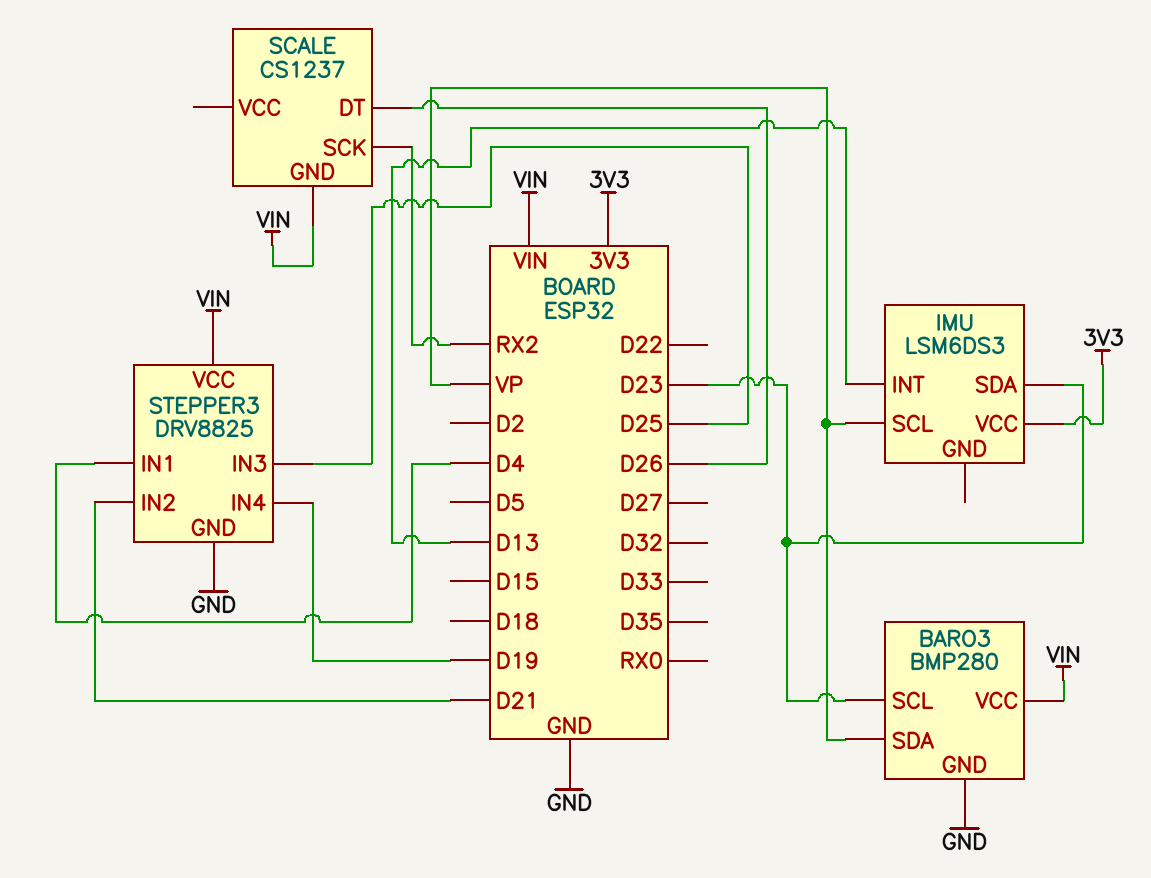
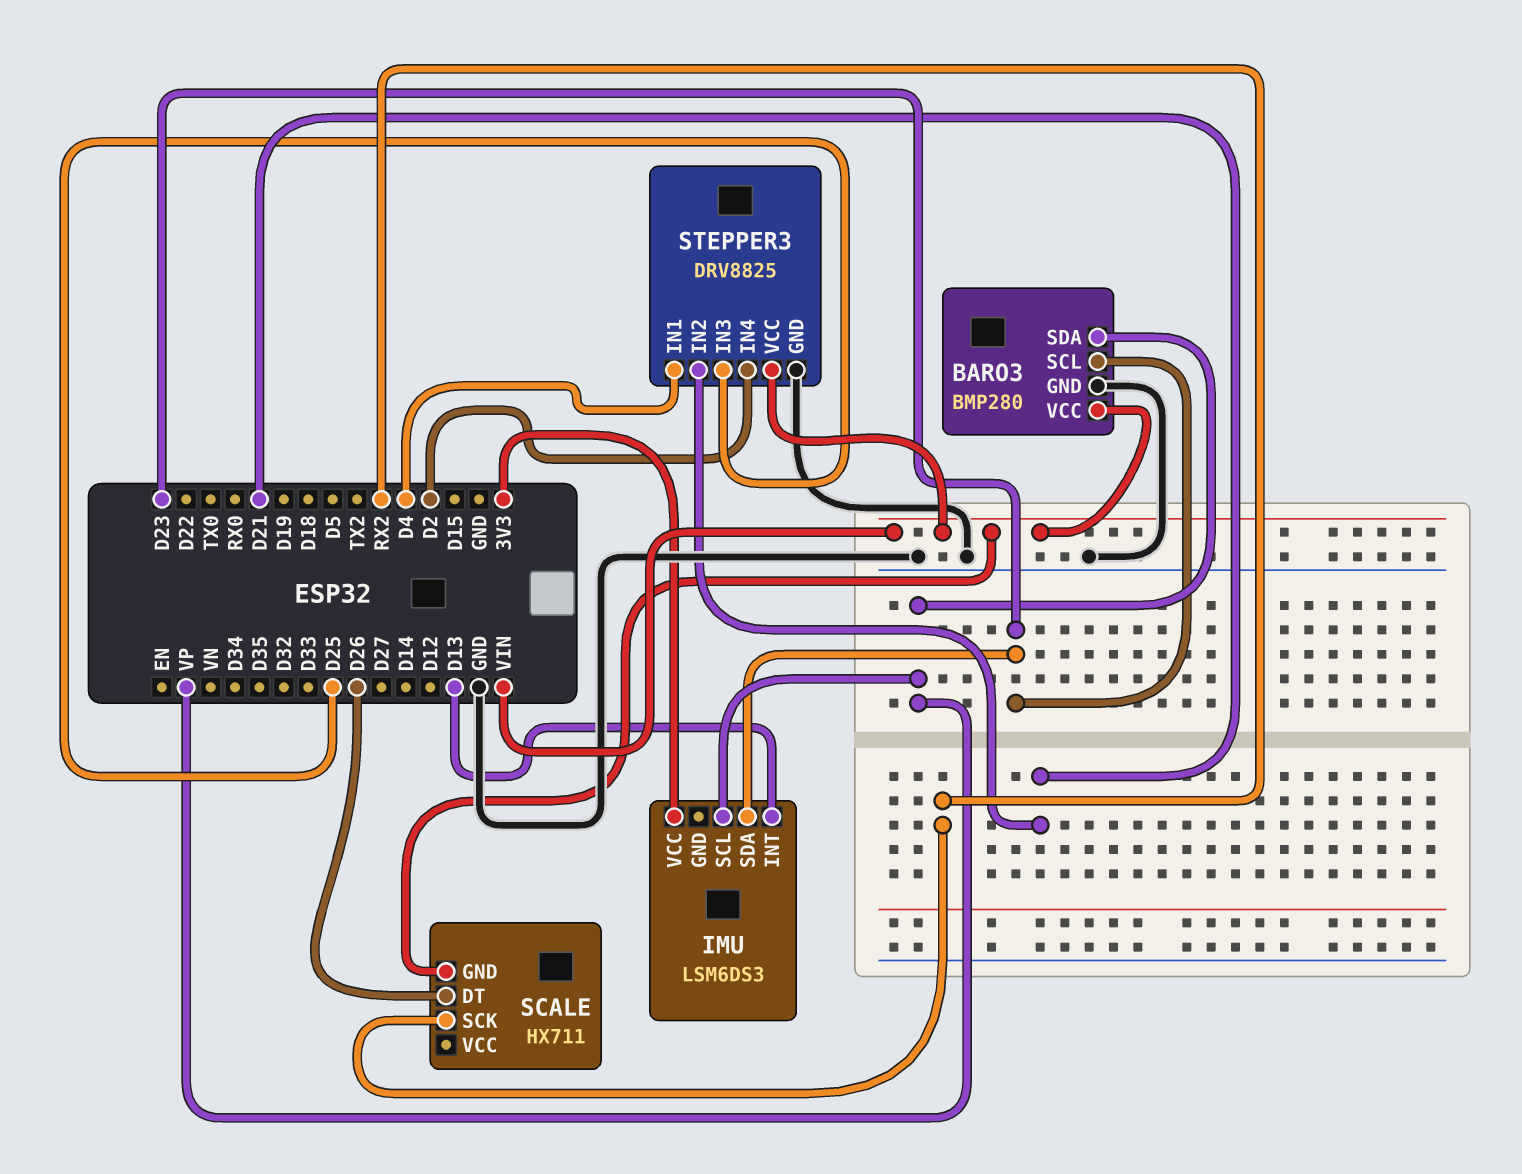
SCALE: CS1237 -> HX711
STEPPER3 pin IN4: D19 -> D2

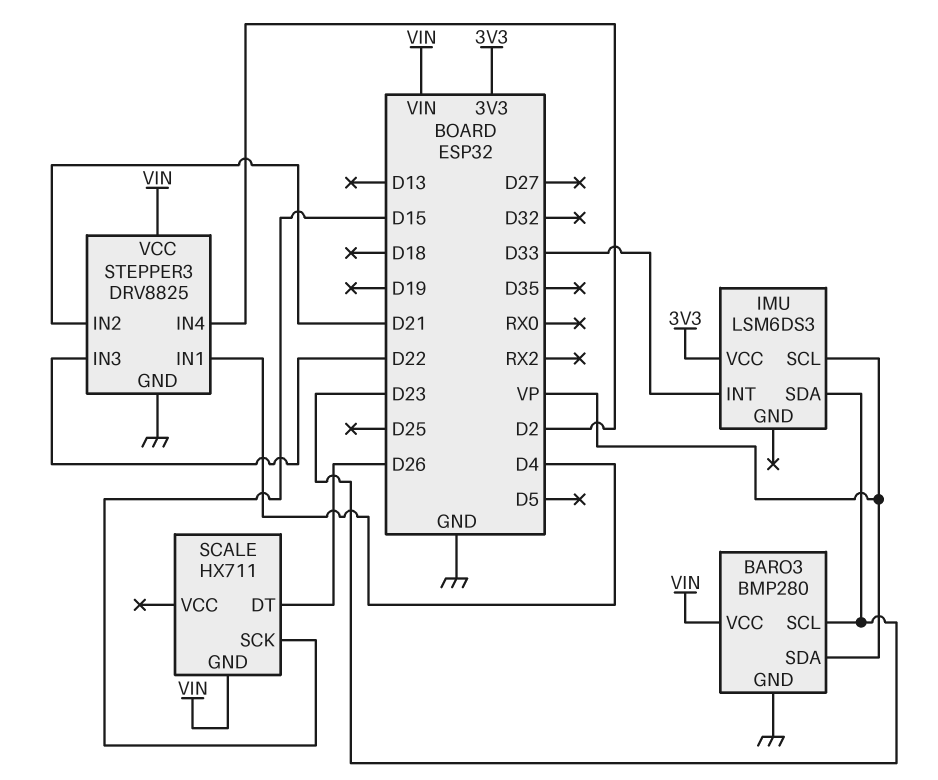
IMU pin INT: D13 -> D33
SCALE pin SCK: RX2 -> D15
STEPPER3 pin IN3: D25 -> D22

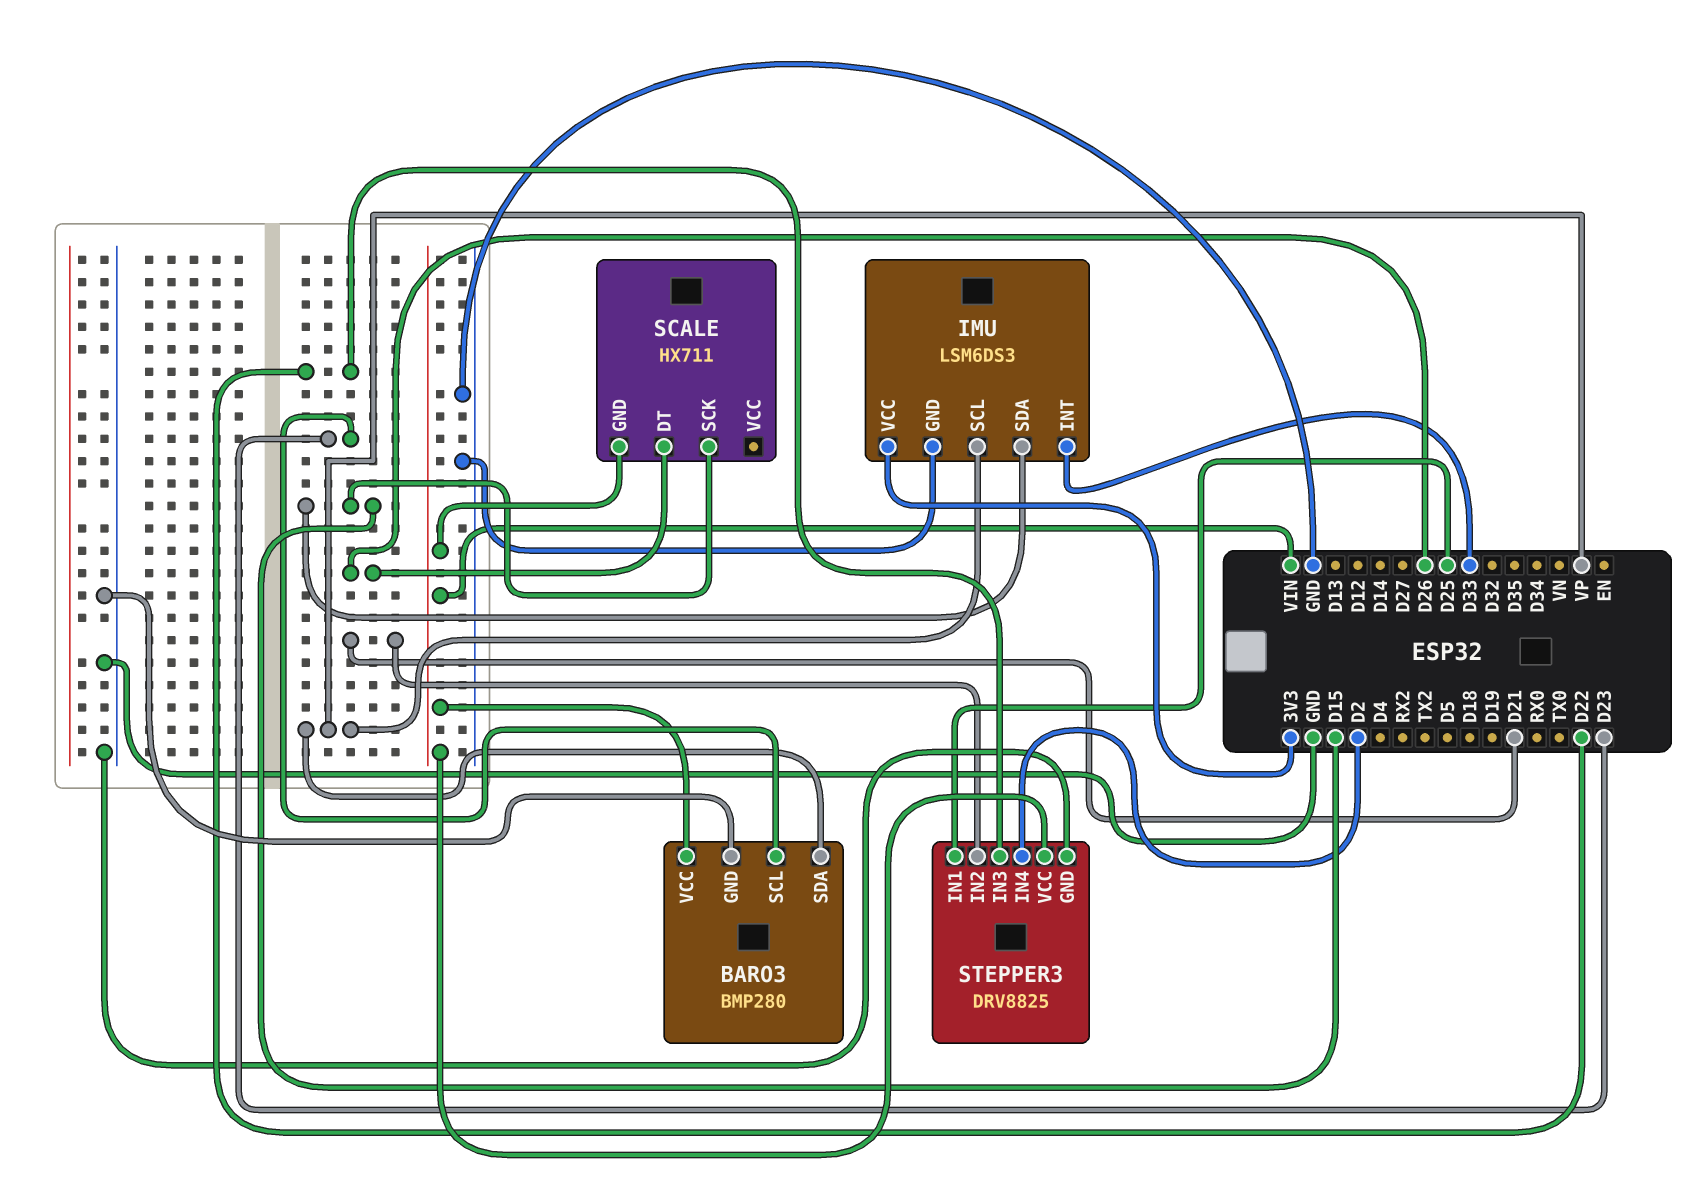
IMU pin GND: none -> GND
IMU pin SDA: D23 -> D15
STEPPER3 pin IN1: D4 -> D25

